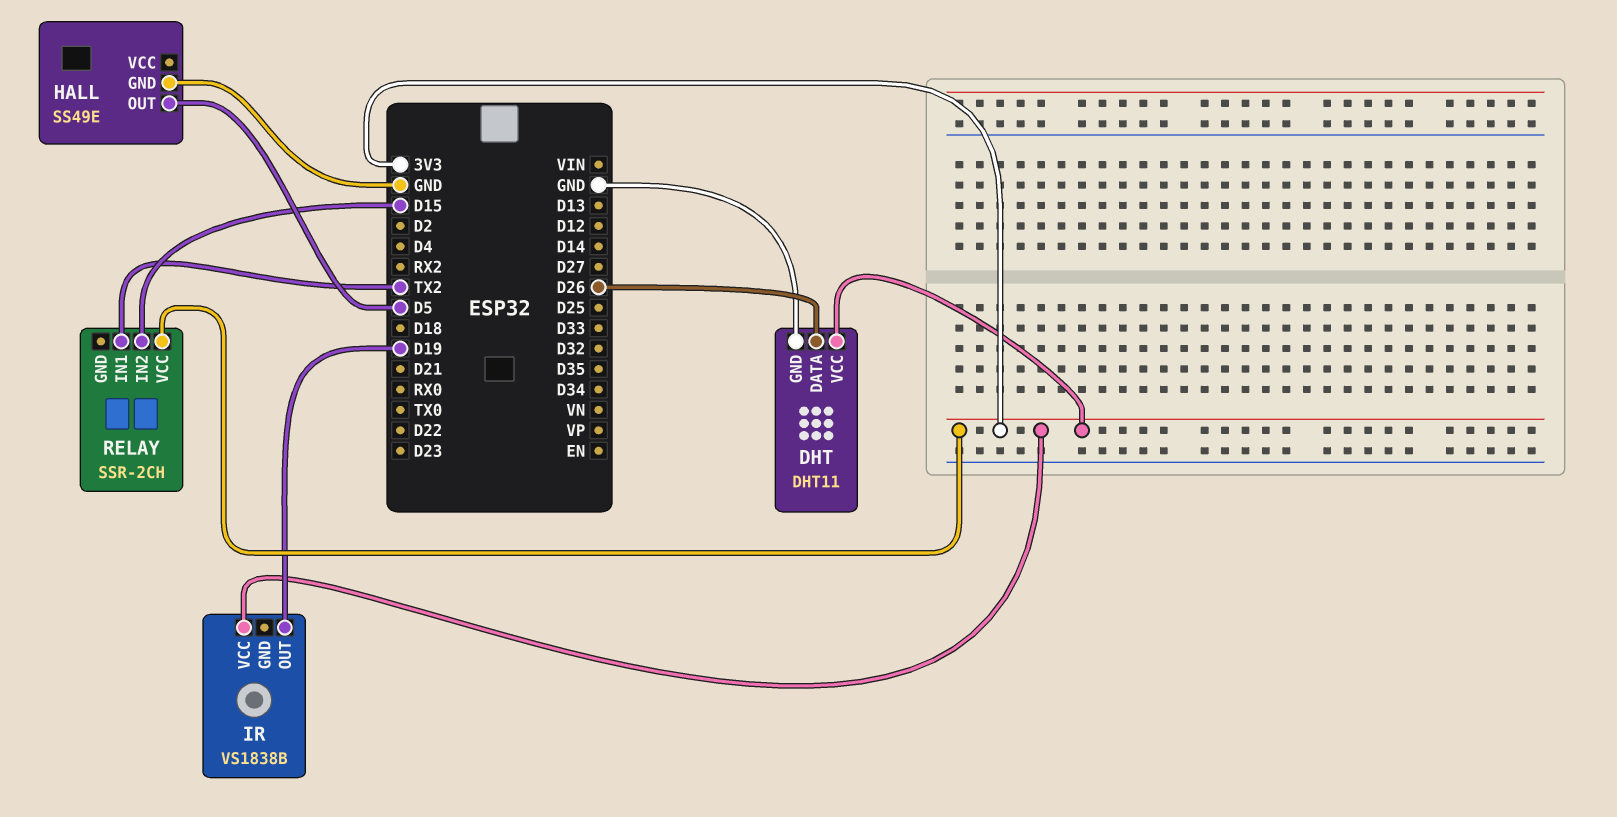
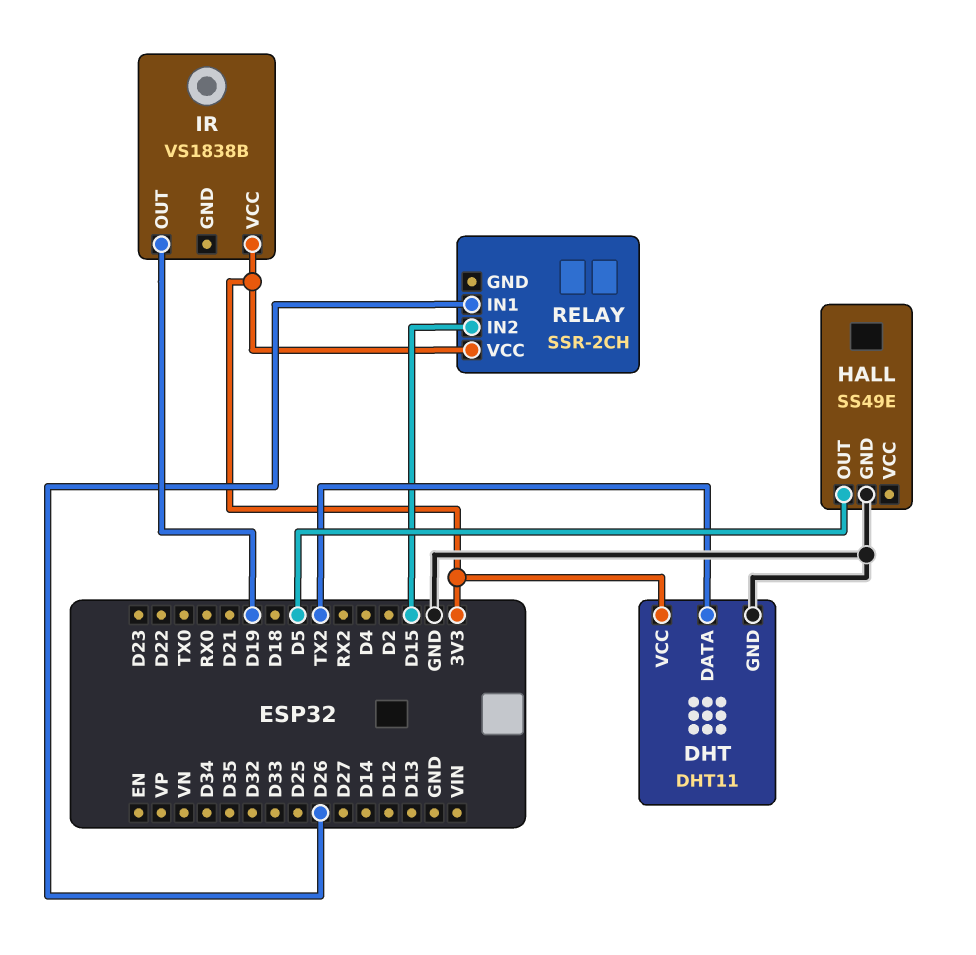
DHT pin DATA: D26 -> TX2
RELAY pin IN1: TX2 -> D26

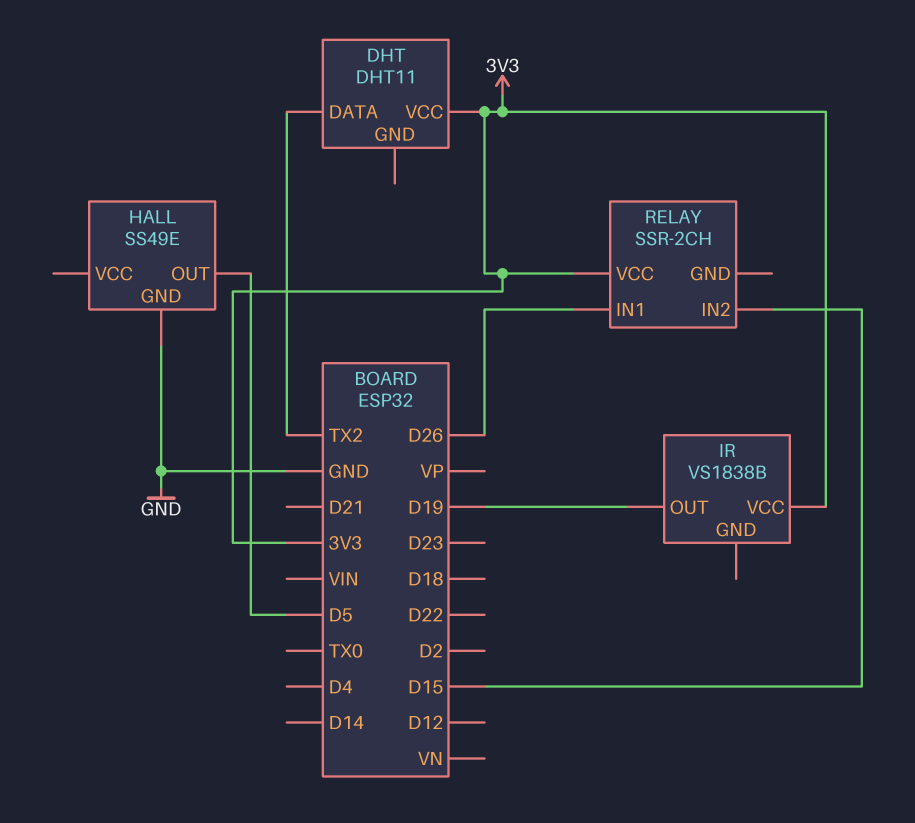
DHT pin GND: GND -> none

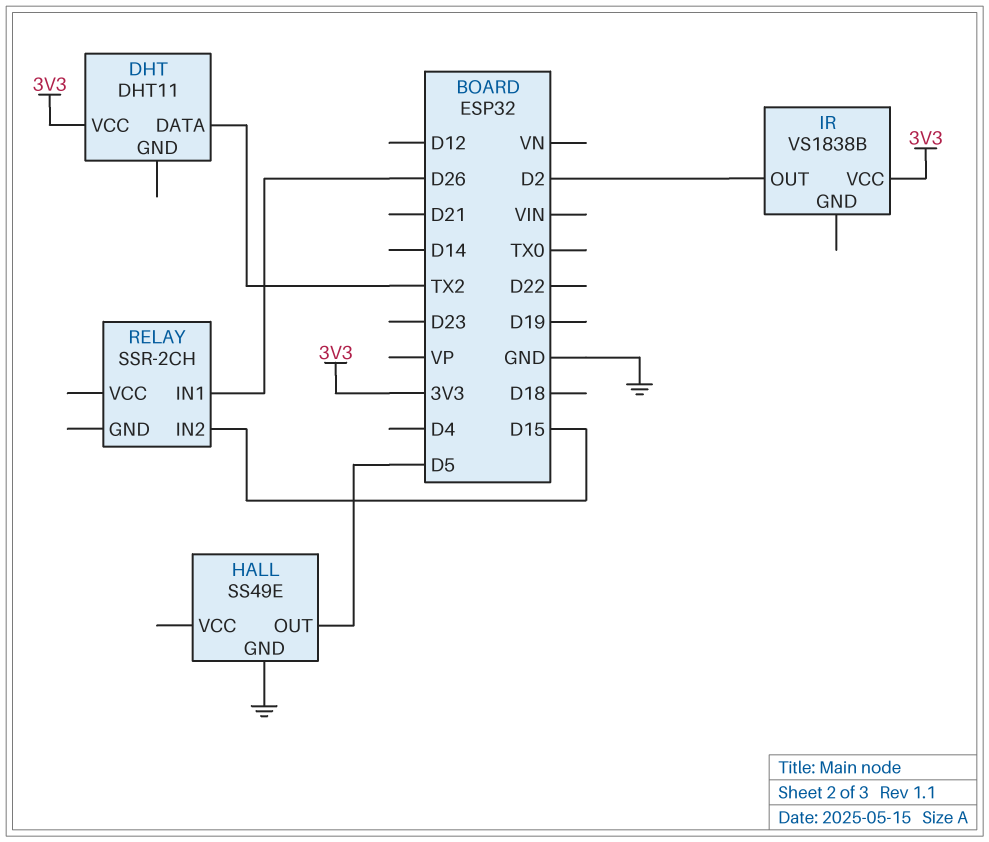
IR pin OUT: D19 -> D2
RELAY pin VCC: 3V3 -> none

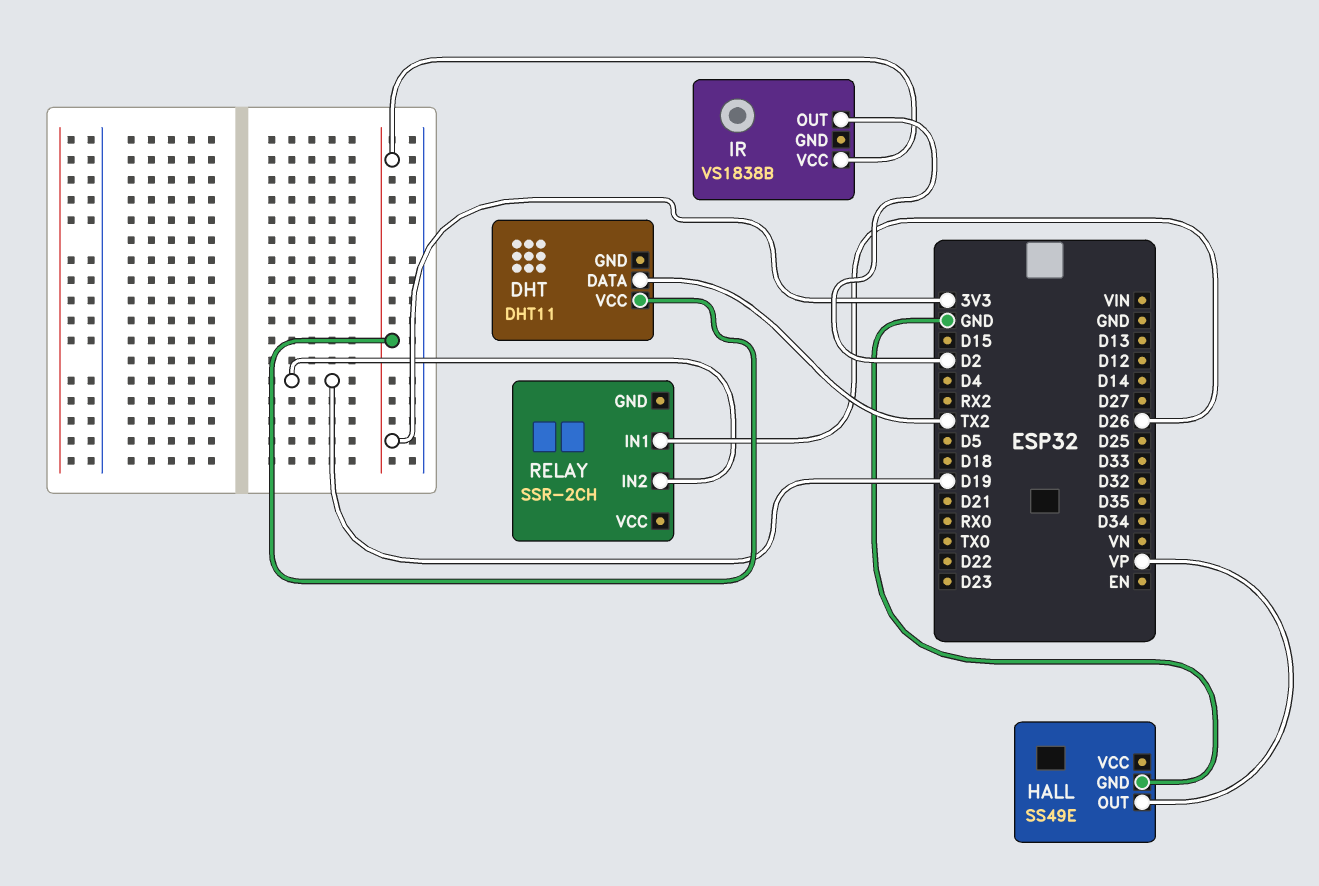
HALL pin OUT: D5 -> VP
RELAY pin IN2: D15 -> D19

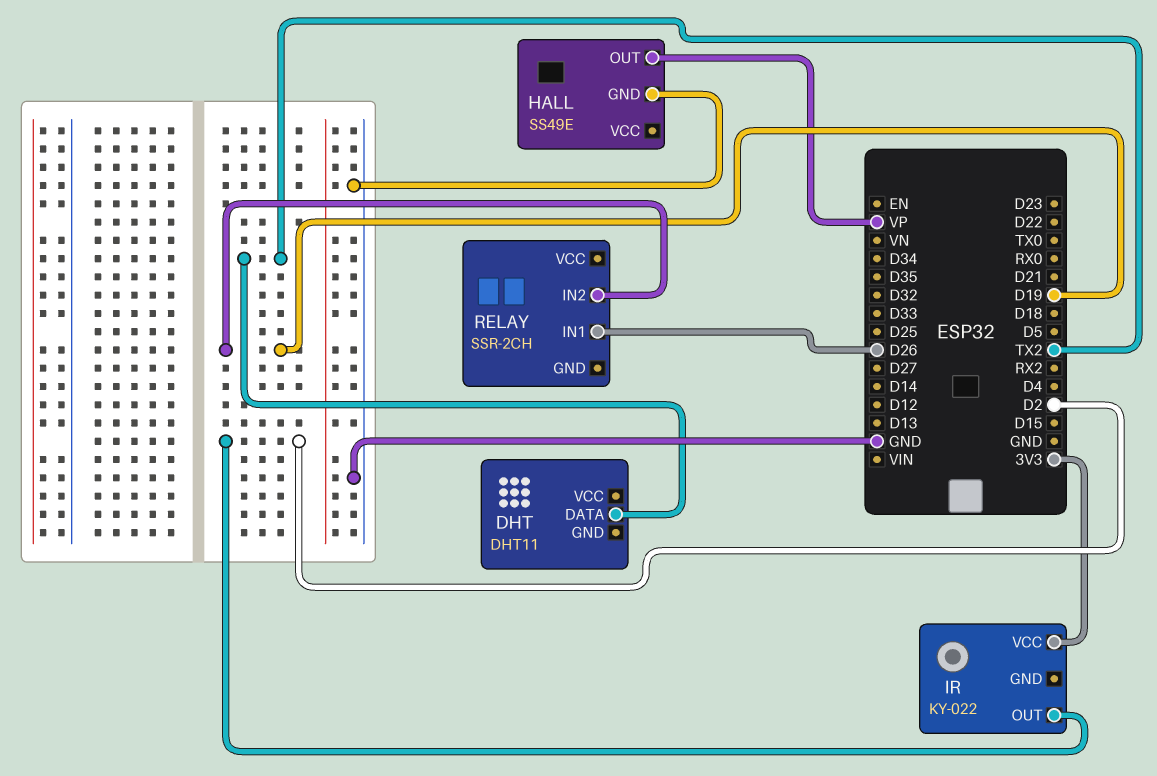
DHT pin VCC: 3V3 -> none
IR: VS1838B -> KY-022

